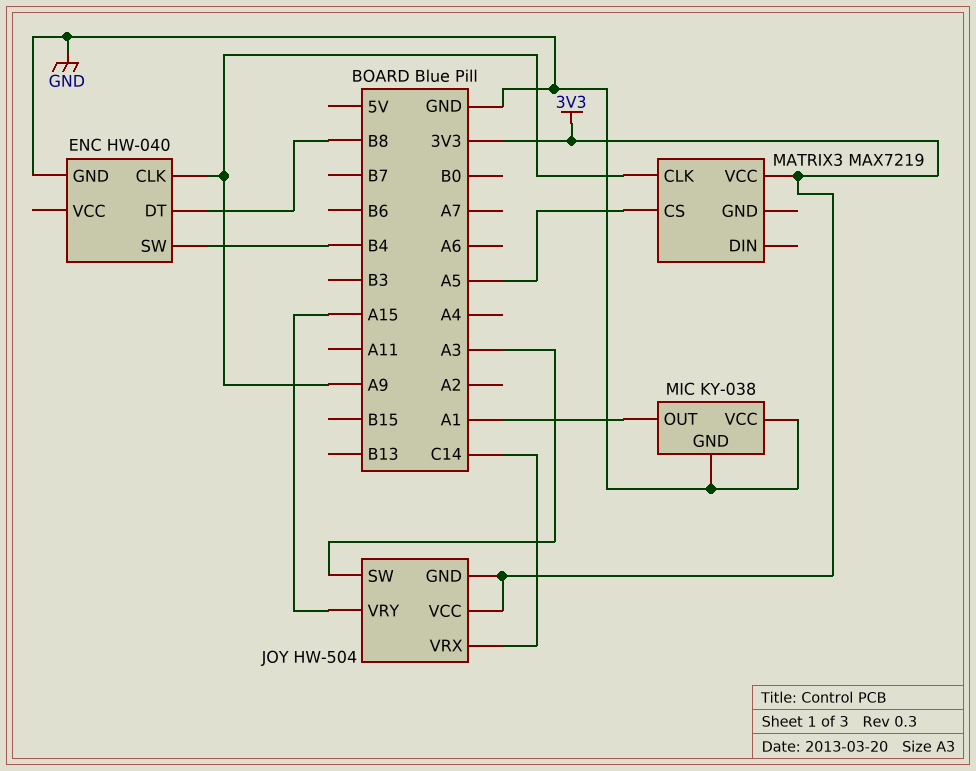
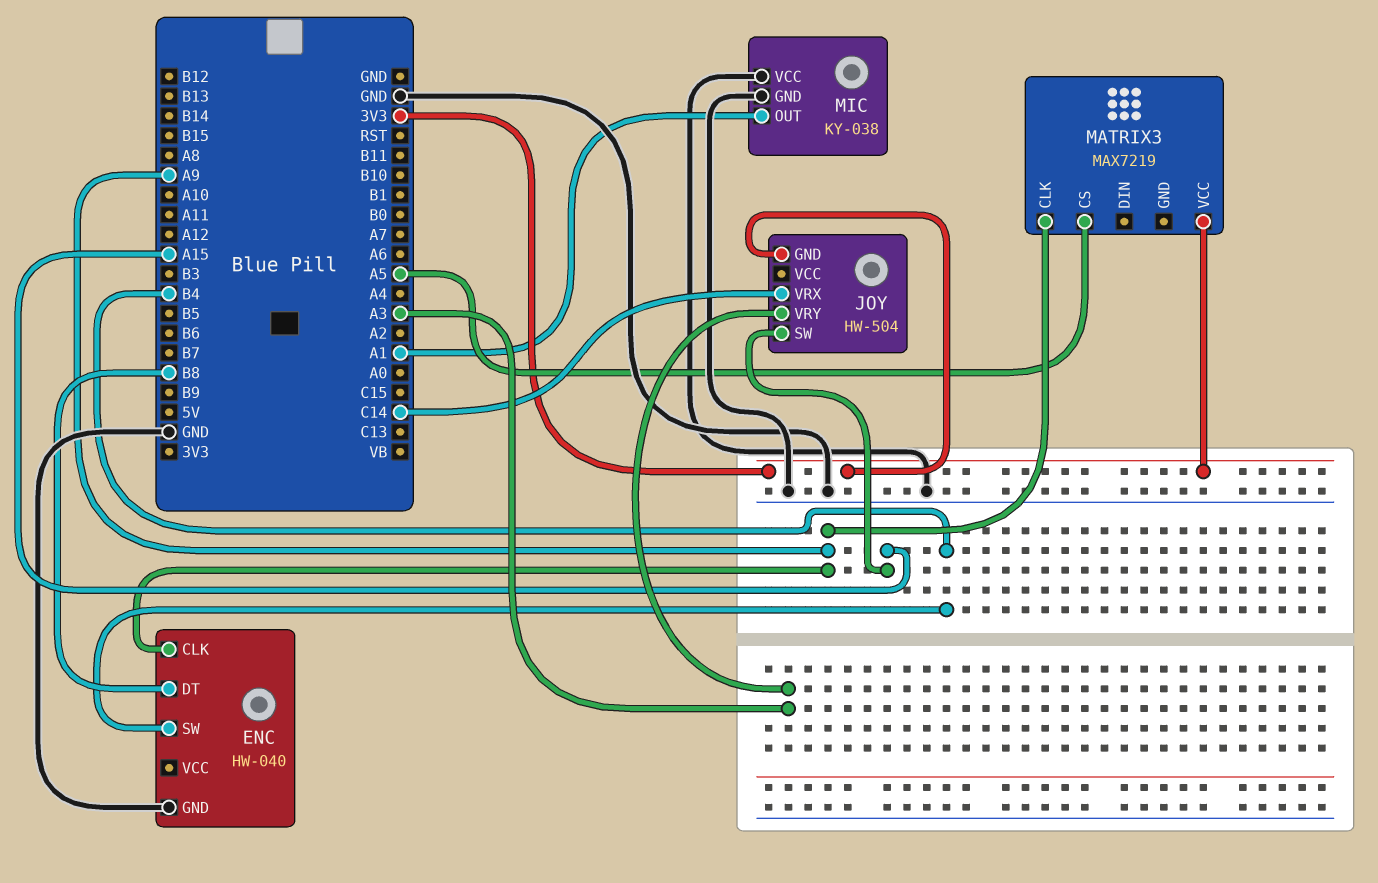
JOY pin SW: A3 -> A15
JOY pin VCC: 3V3 -> none
JOY pin VRY: A15 -> A3

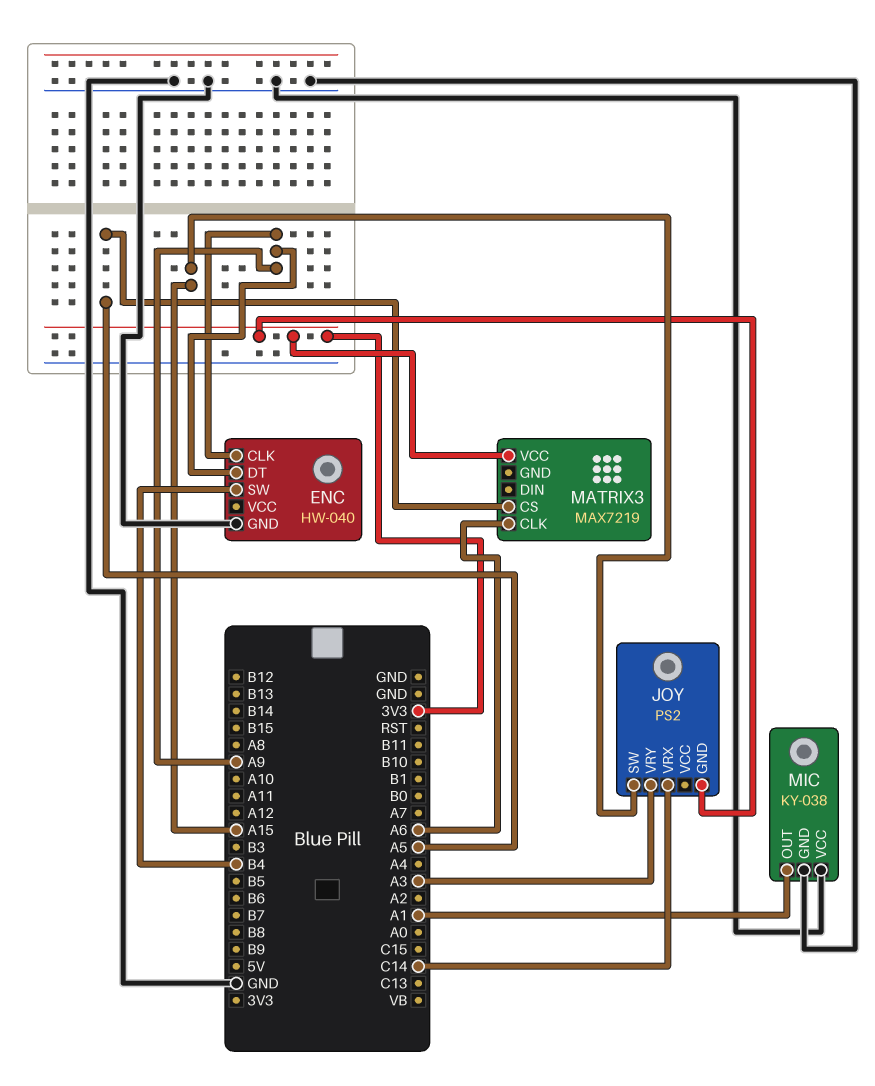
ENC pin DT: B8 -> A9
JOY: HW-504 -> PS2
MATRIX3 pin CLK: A9 -> A6

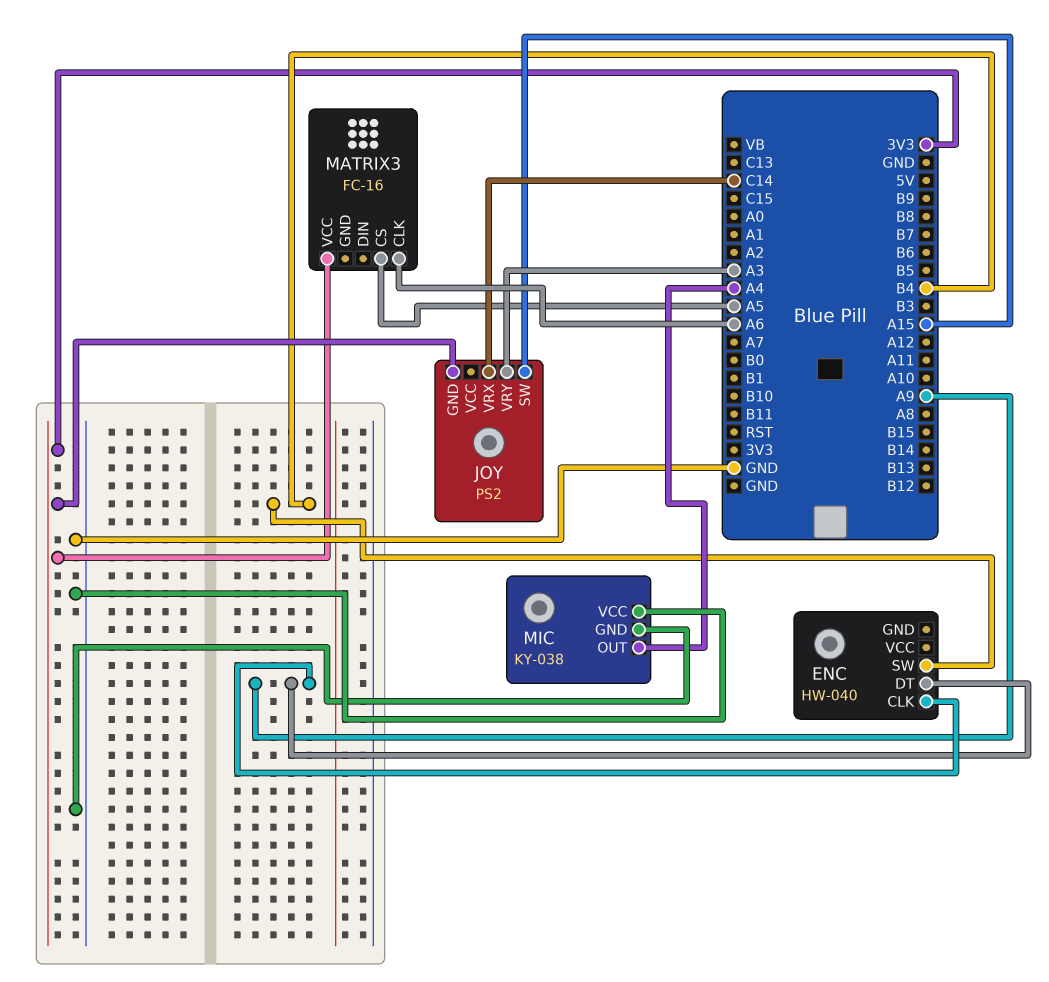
ENC pin GND: GND -> none
MATRIX3: MAX7219 -> FC-16
MIC pin OUT: A1 -> A4

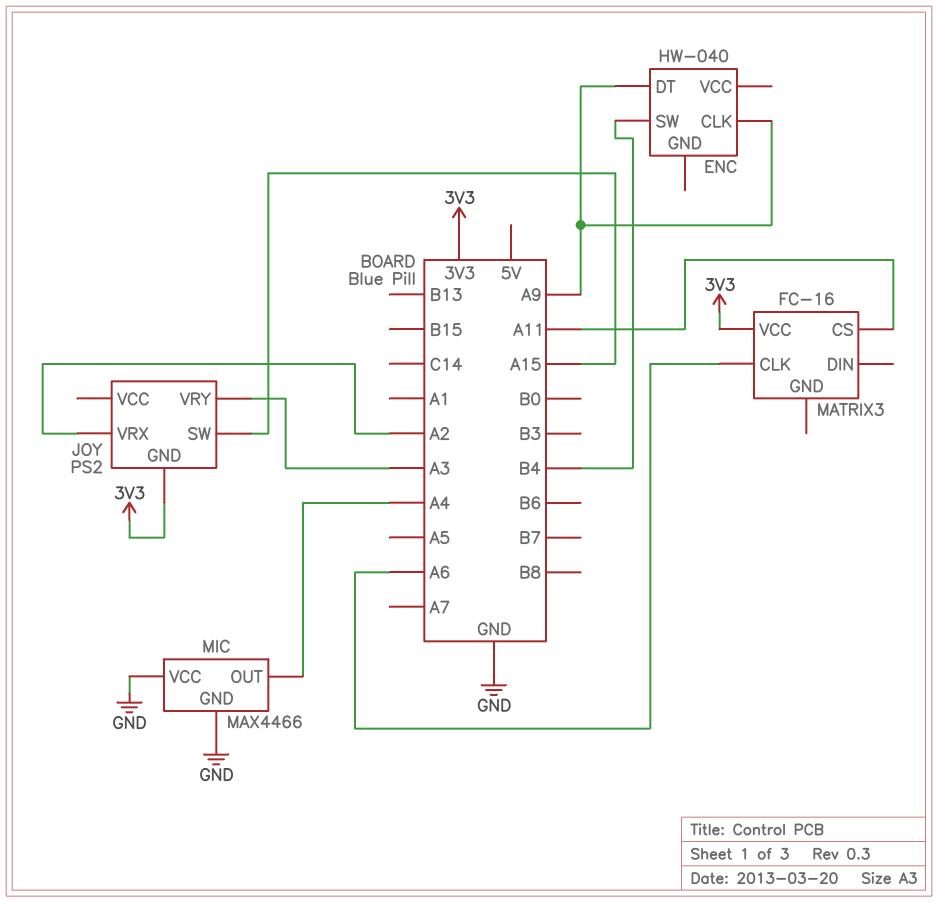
JOY pin VRX: C14 -> A2
MATRIX3 pin CS: A5 -> A11
MIC: KY-038 -> MAX4466

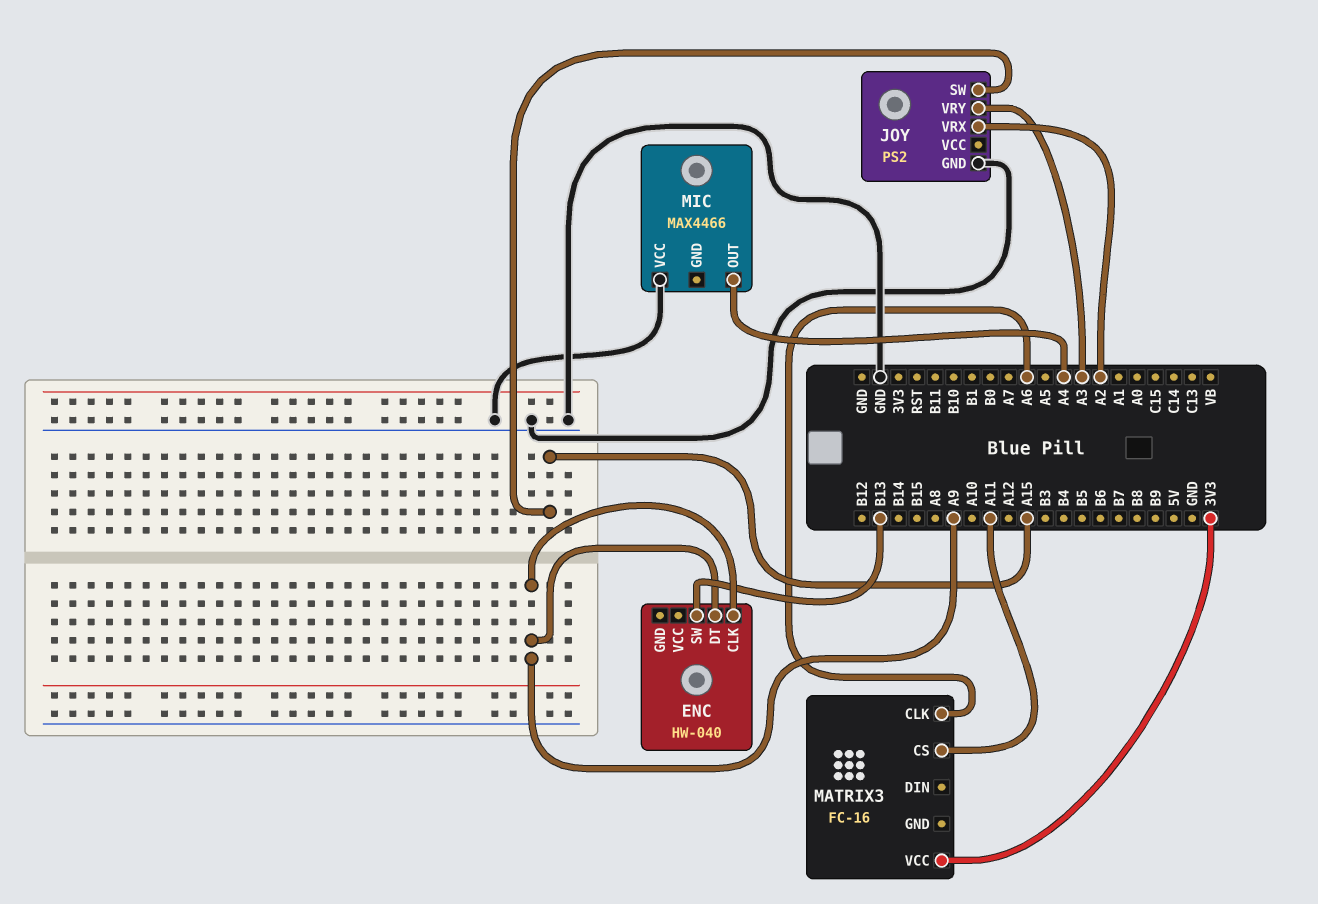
ENC pin SW: B4 -> B13
JOY pin GND: 3V3 -> GND
MIC pin GND: GND -> none

